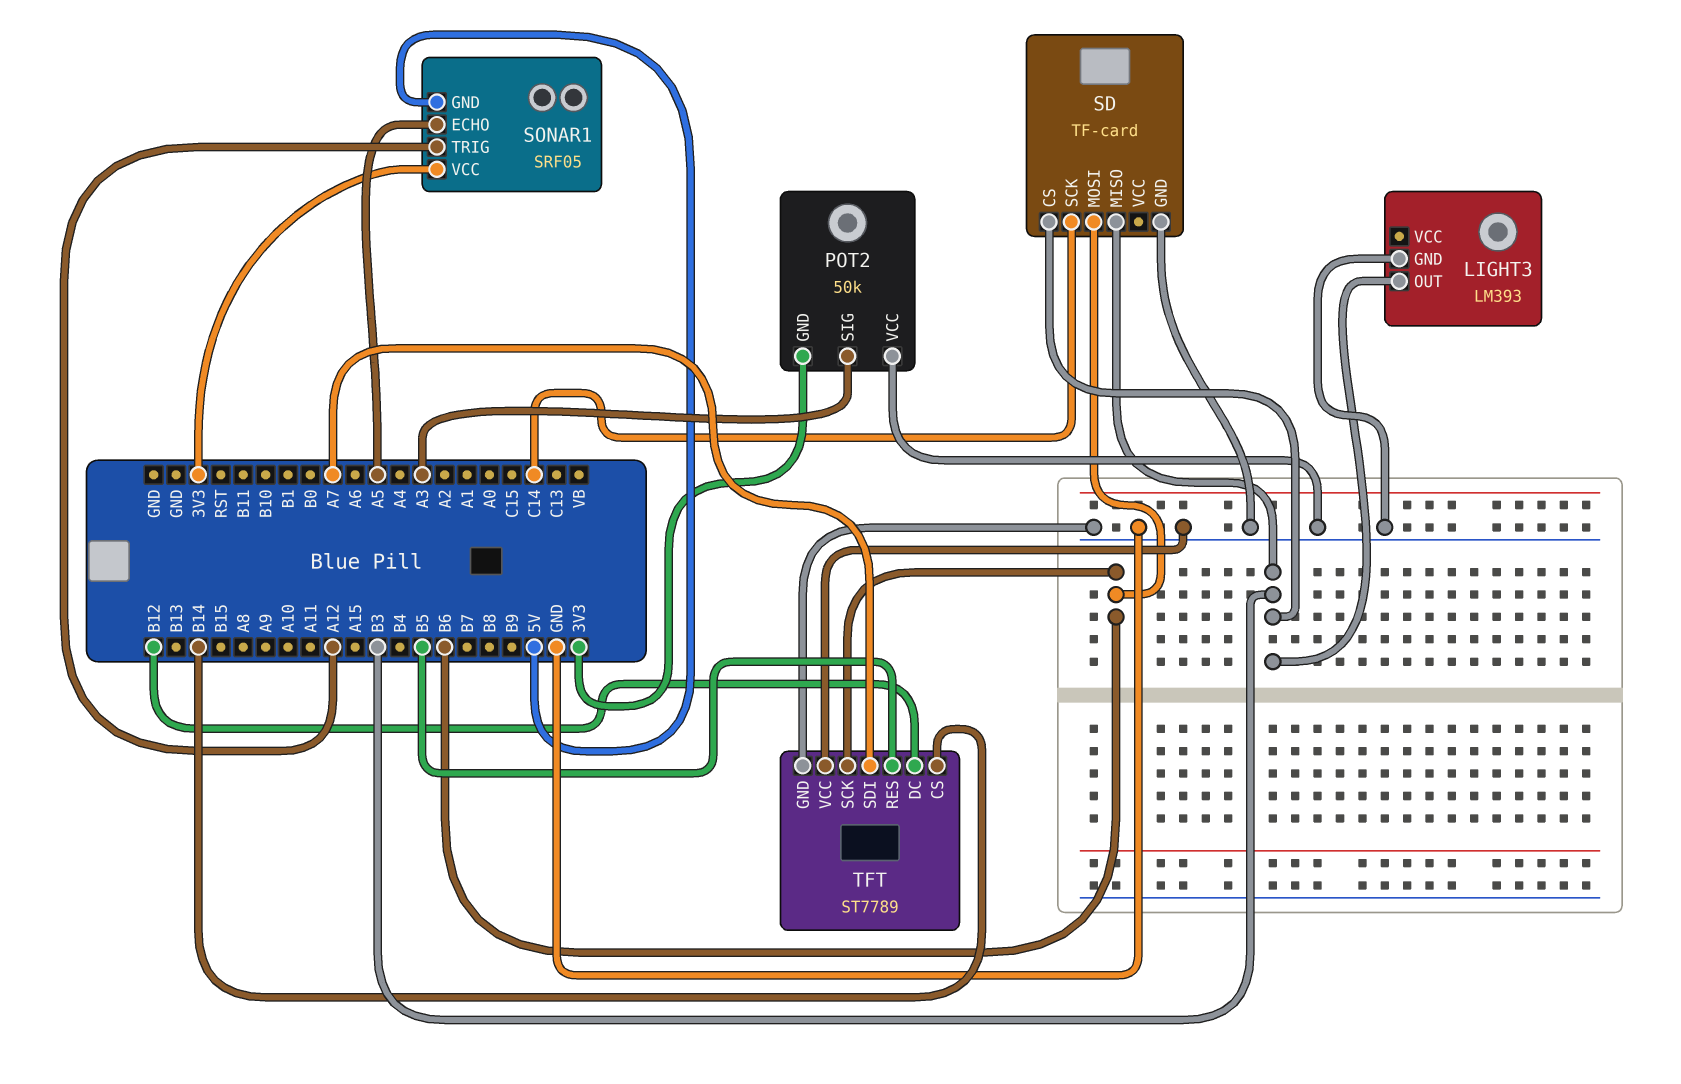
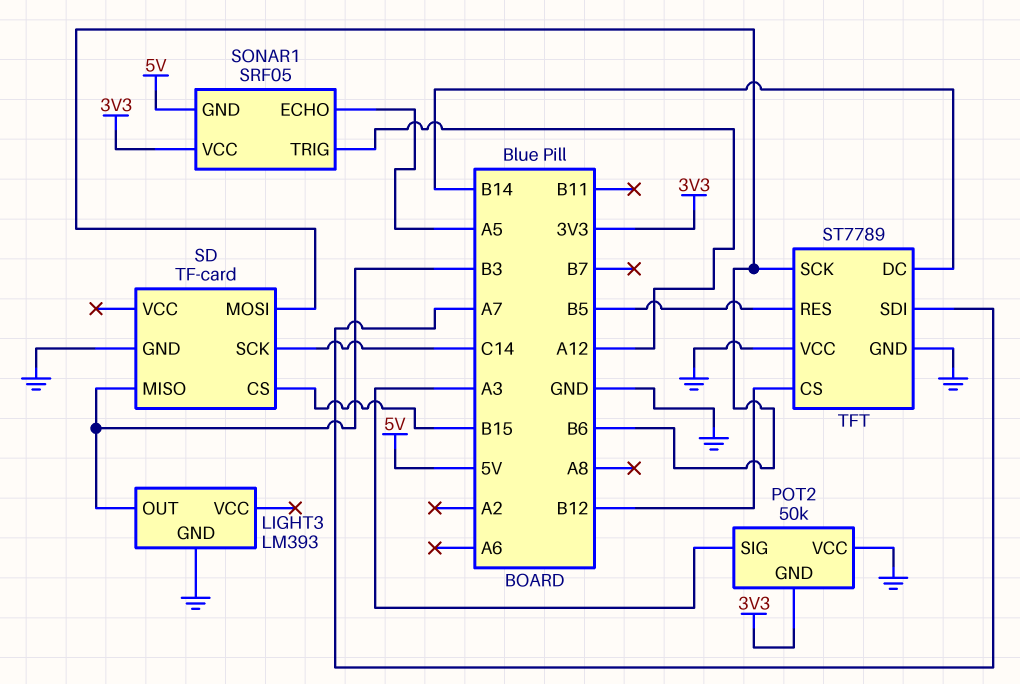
SD pin CS: B3 -> B15
TFT pin CS: B14 -> B12
TFT pin DC: B12 -> B14

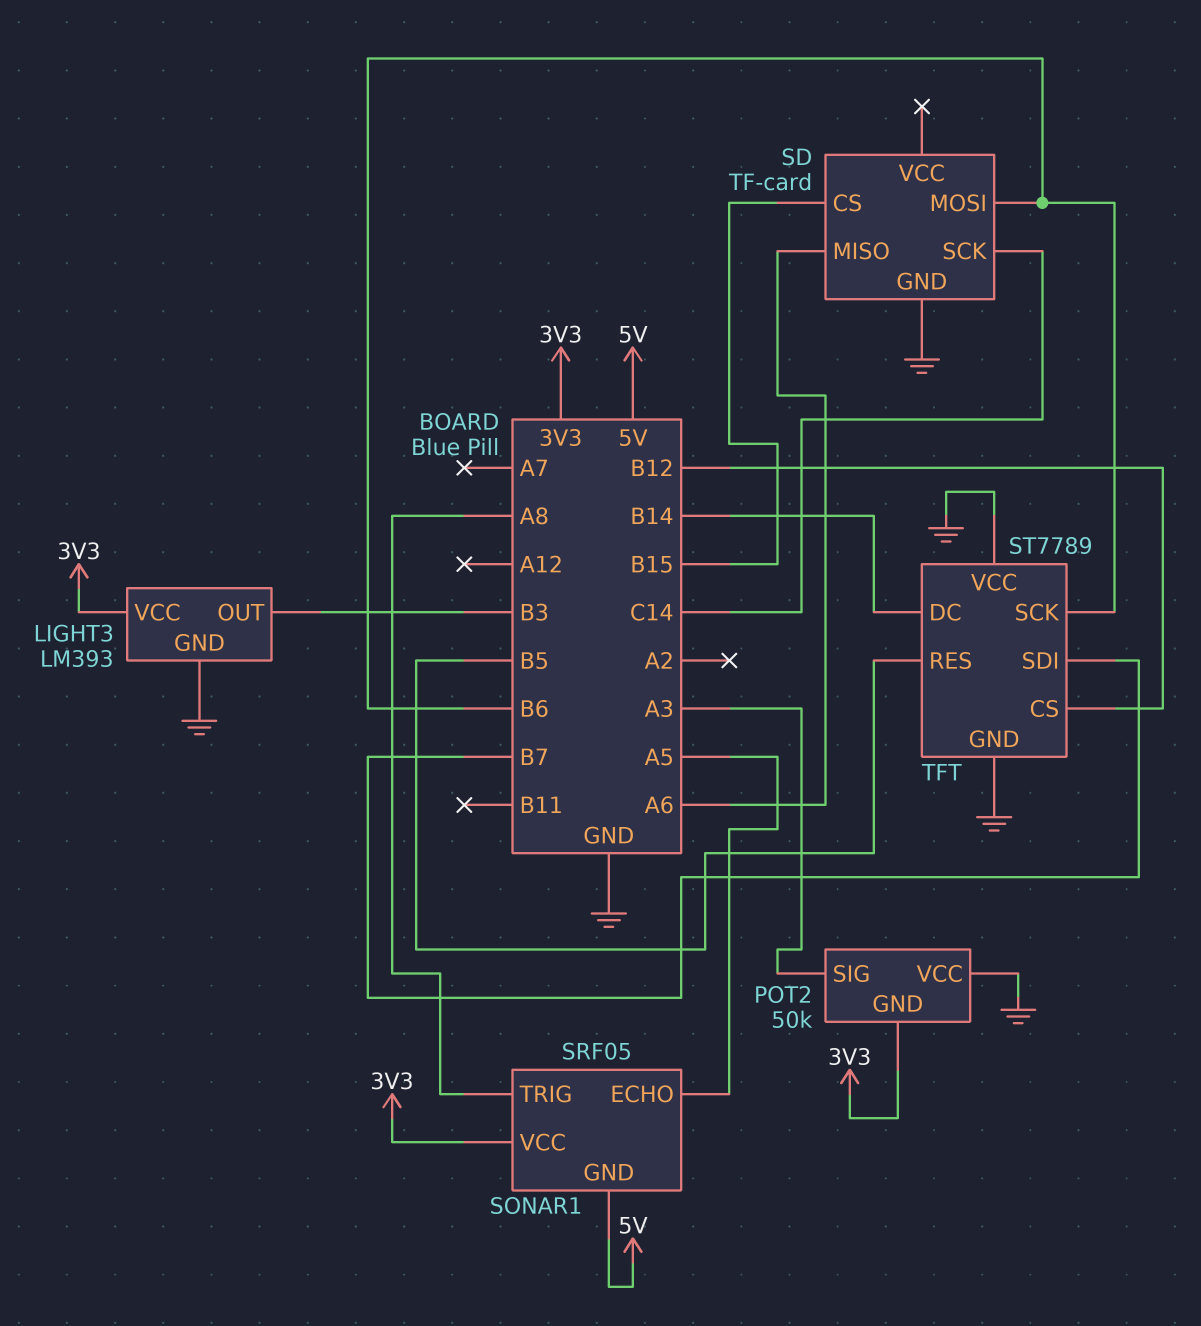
LIGHT3 pin VCC: none -> 3V3
SD pin MISO: B3 -> A6
SONAR1 pin TRIG: A12 -> A8
TFT pin SDI: A7 -> B7

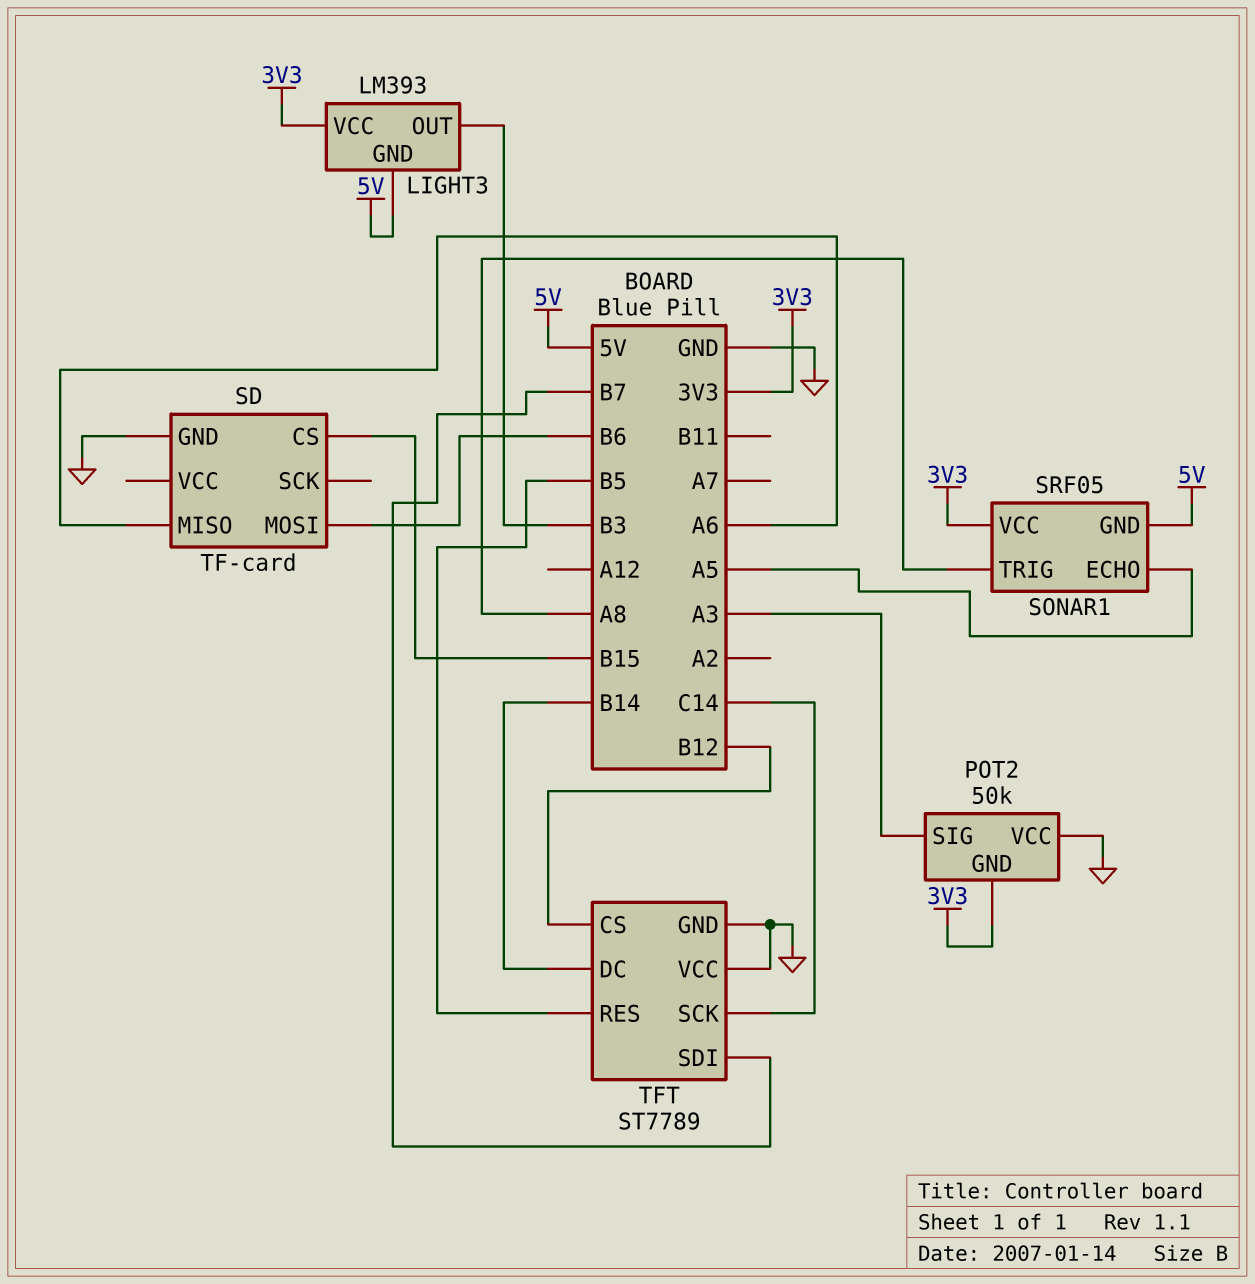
LIGHT3 pin GND: GND -> 5V
SD pin SCK: C14 -> none
TFT pin SCK: B6 -> C14

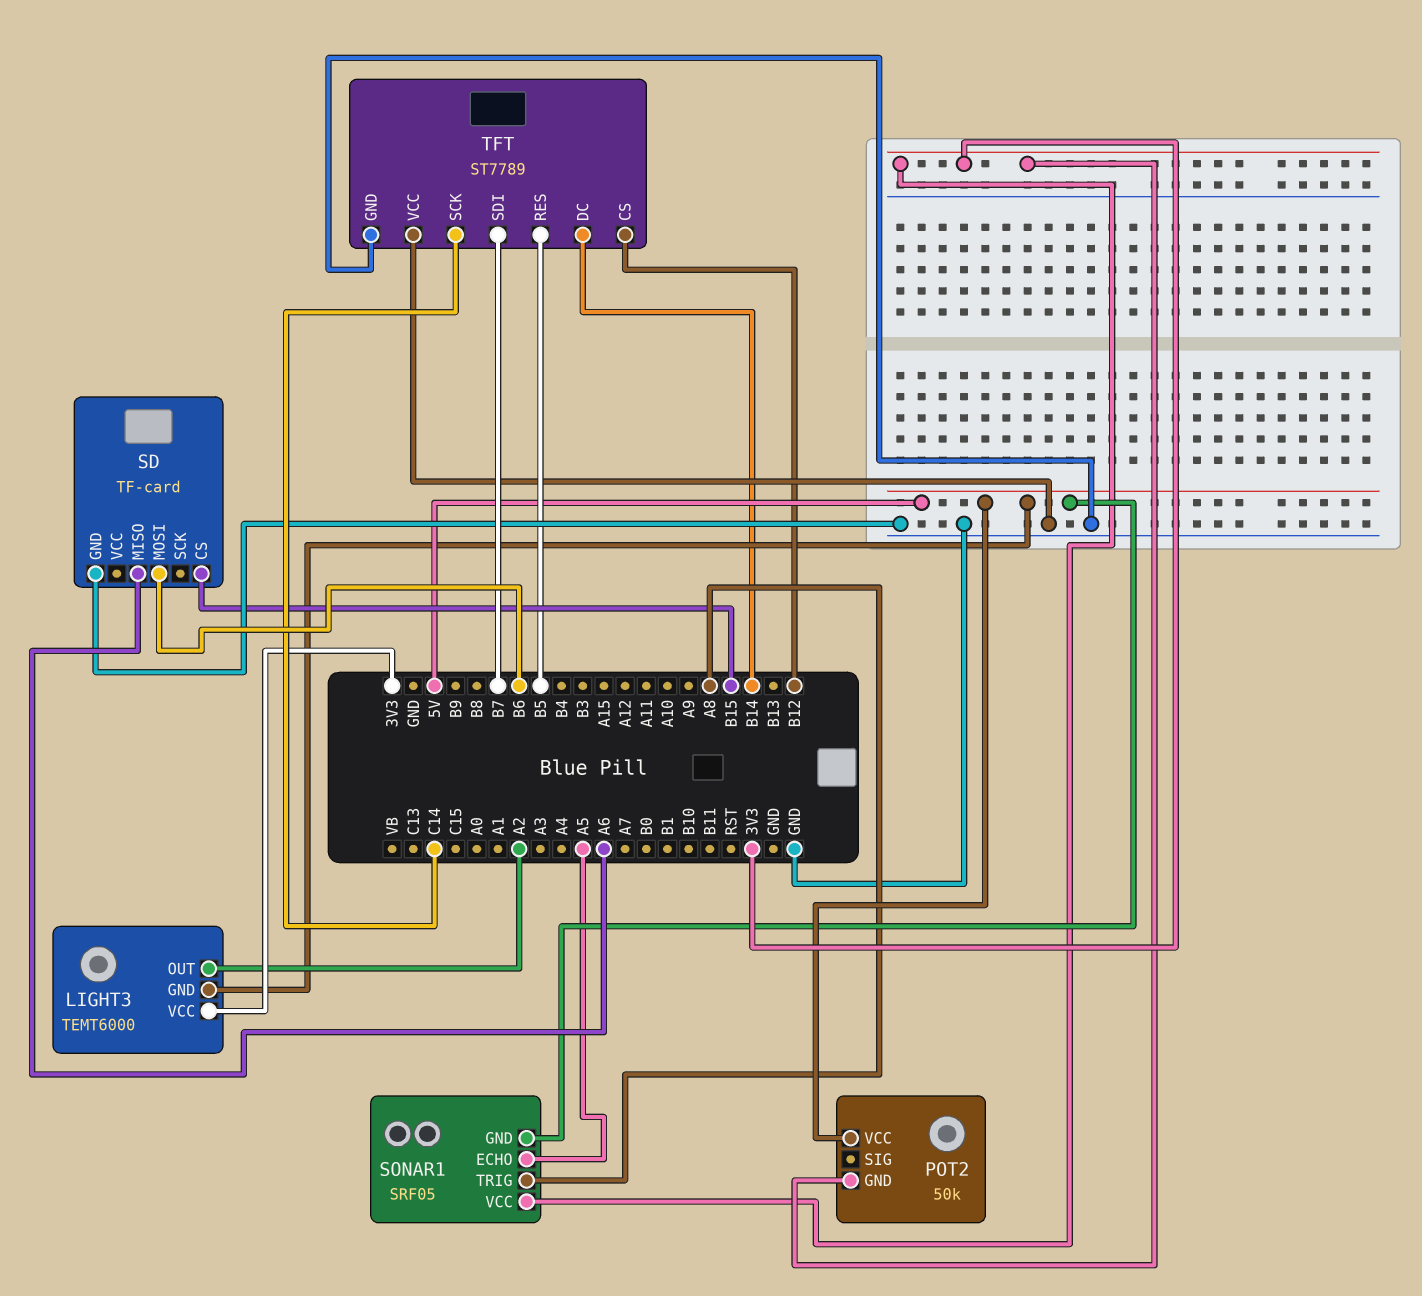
LIGHT3: LM393 -> TEMT6000
LIGHT3 pin OUT: B3 -> A2
POT2 pin SIG: A3 -> none
POT2 pin VCC: GND -> 5V

